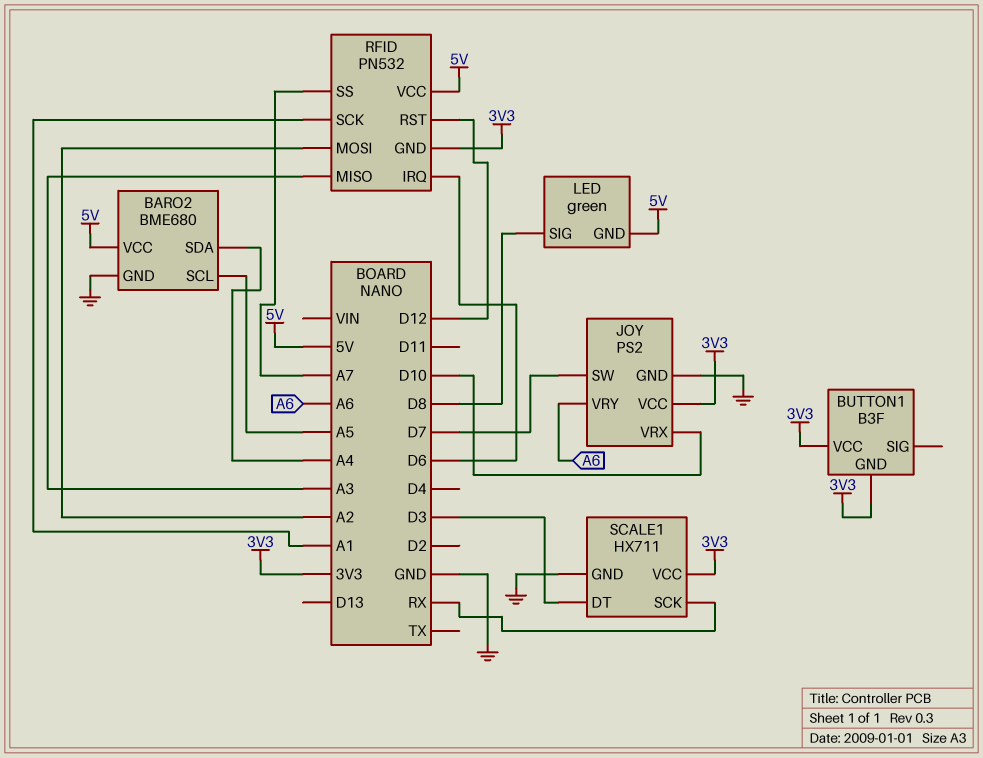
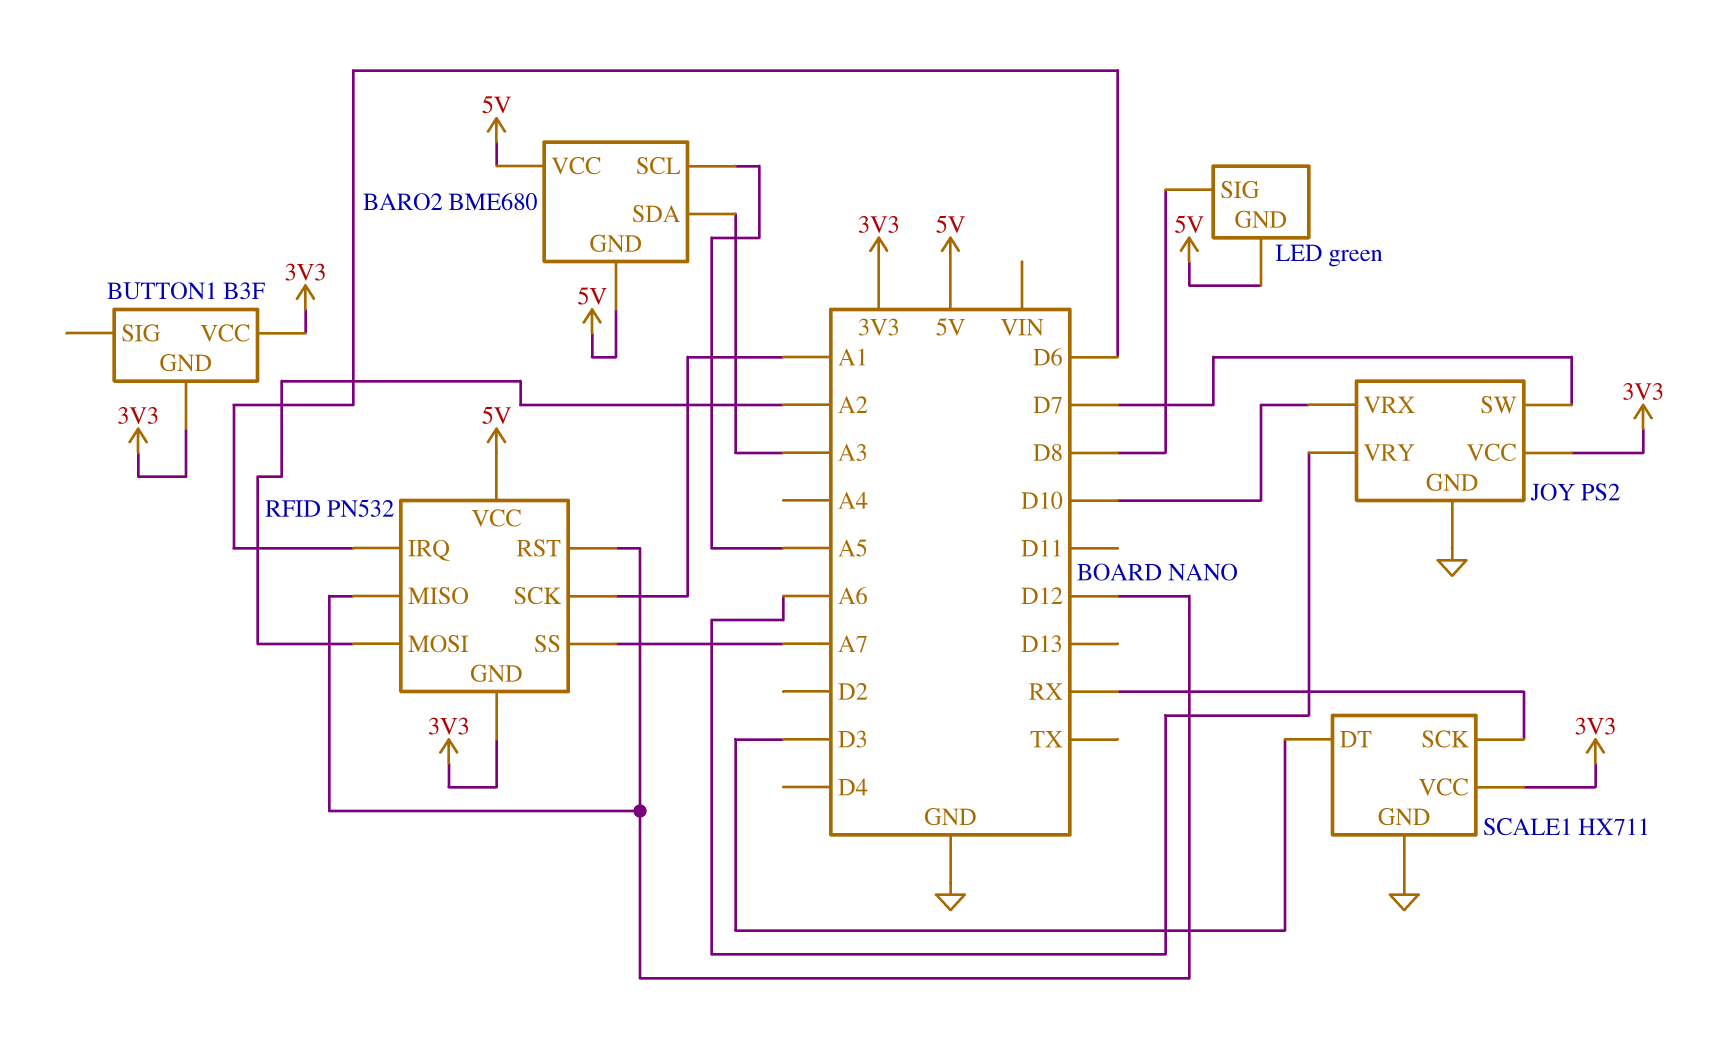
BARO2 pin GND: GND -> 5V
BARO2 pin SDA: A4 -> A3
RFID pin MISO: A3 -> D12

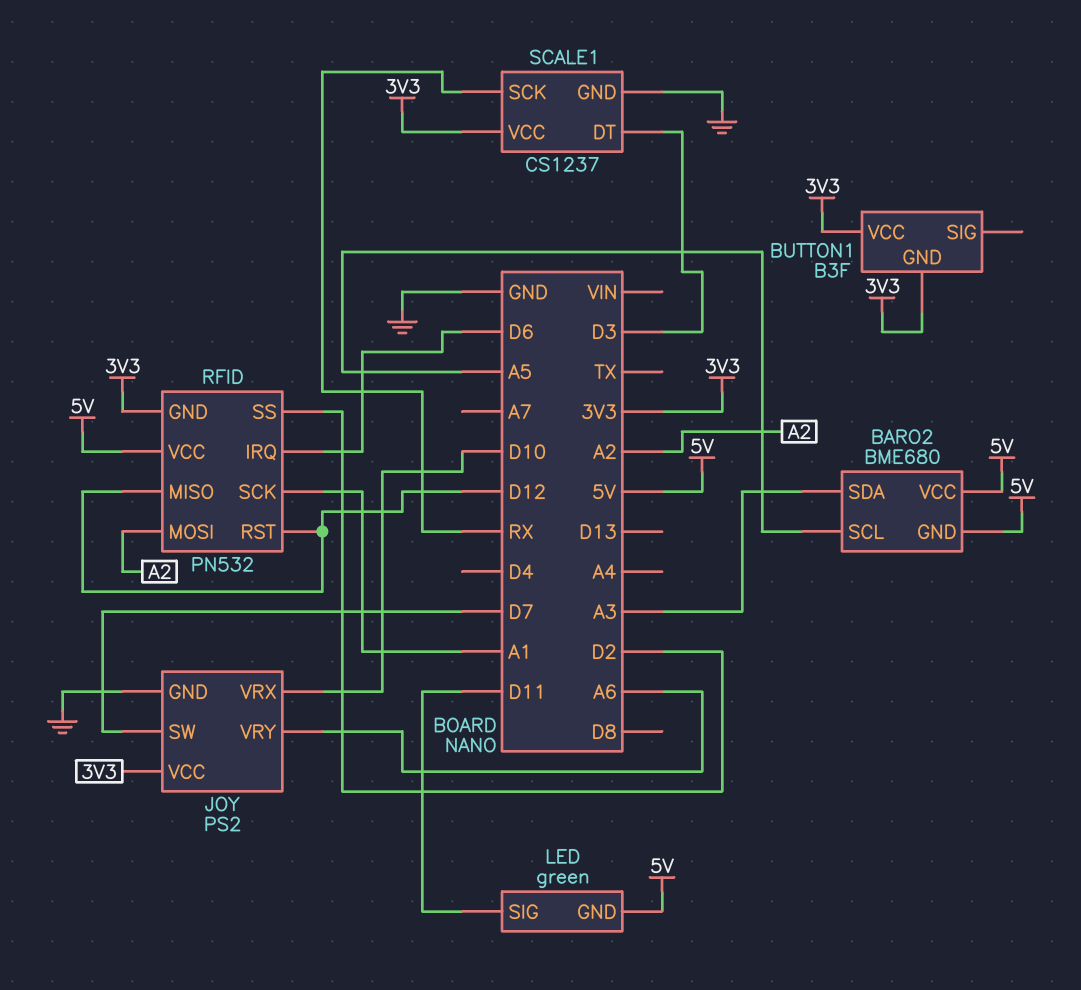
LED pin SIG: D8 -> D11
RFID pin SS: A7 -> D2
SCALE1: HX711 -> CS1237

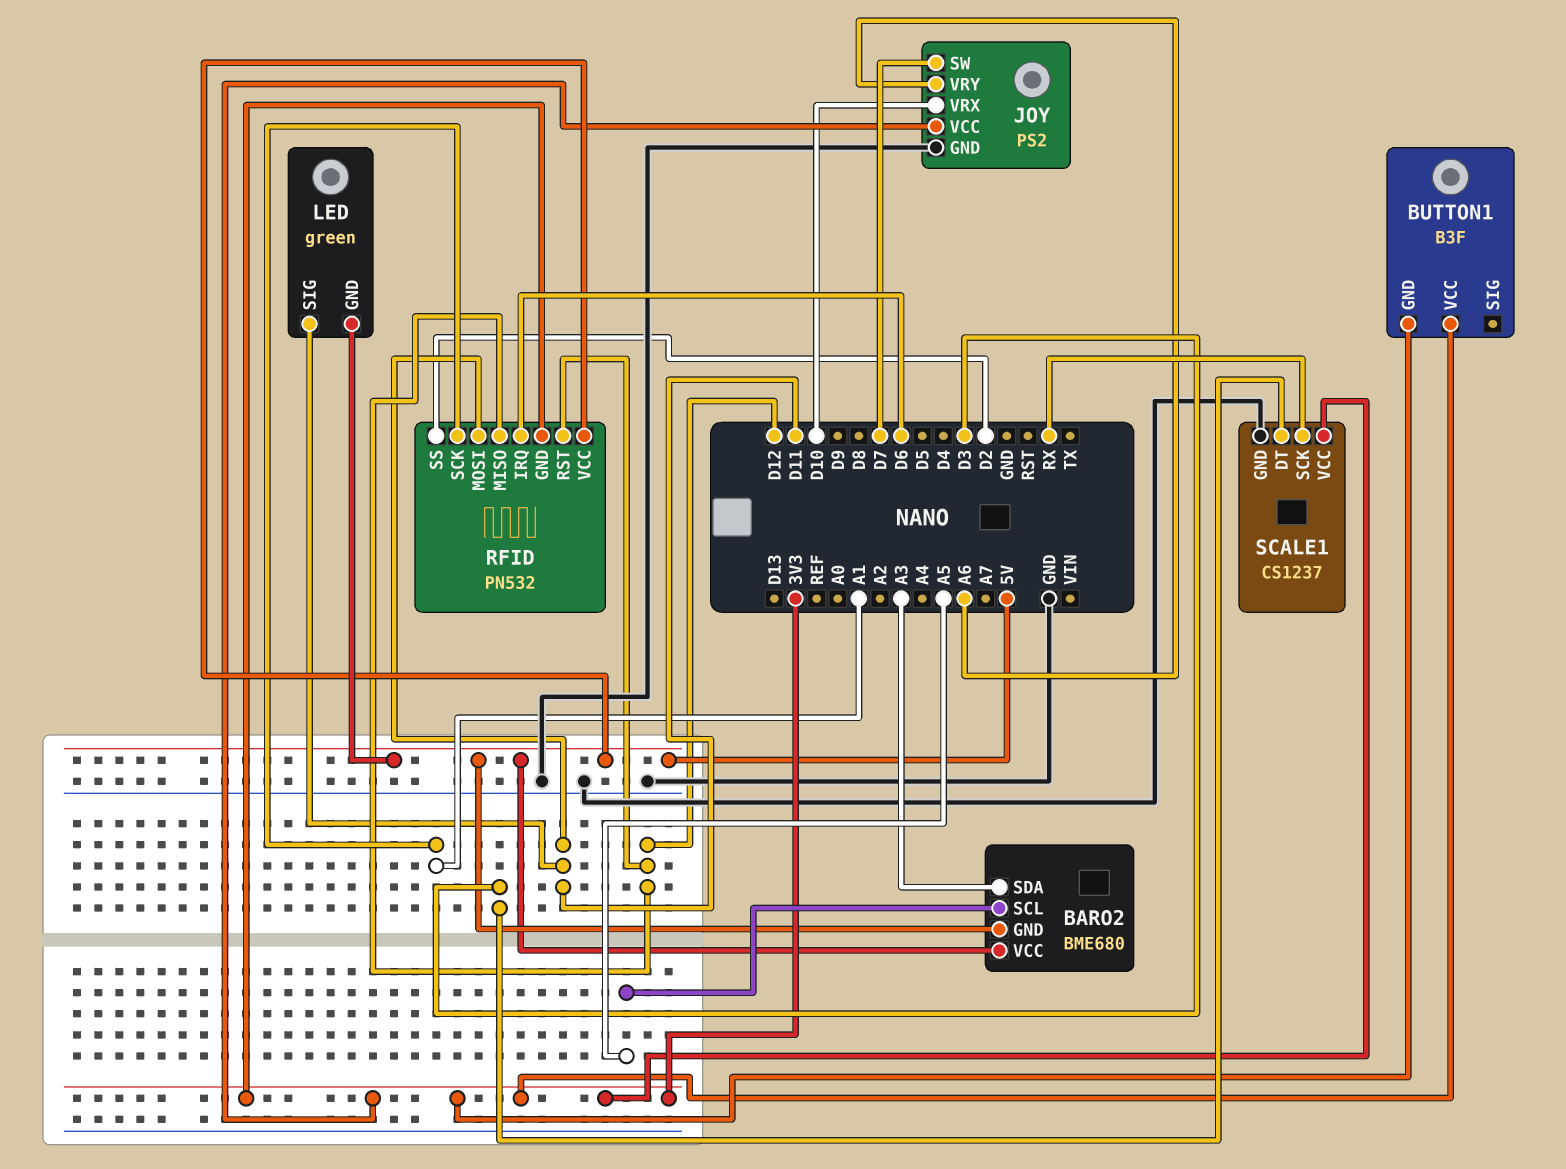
RFID pin MOSI: A2 -> D11

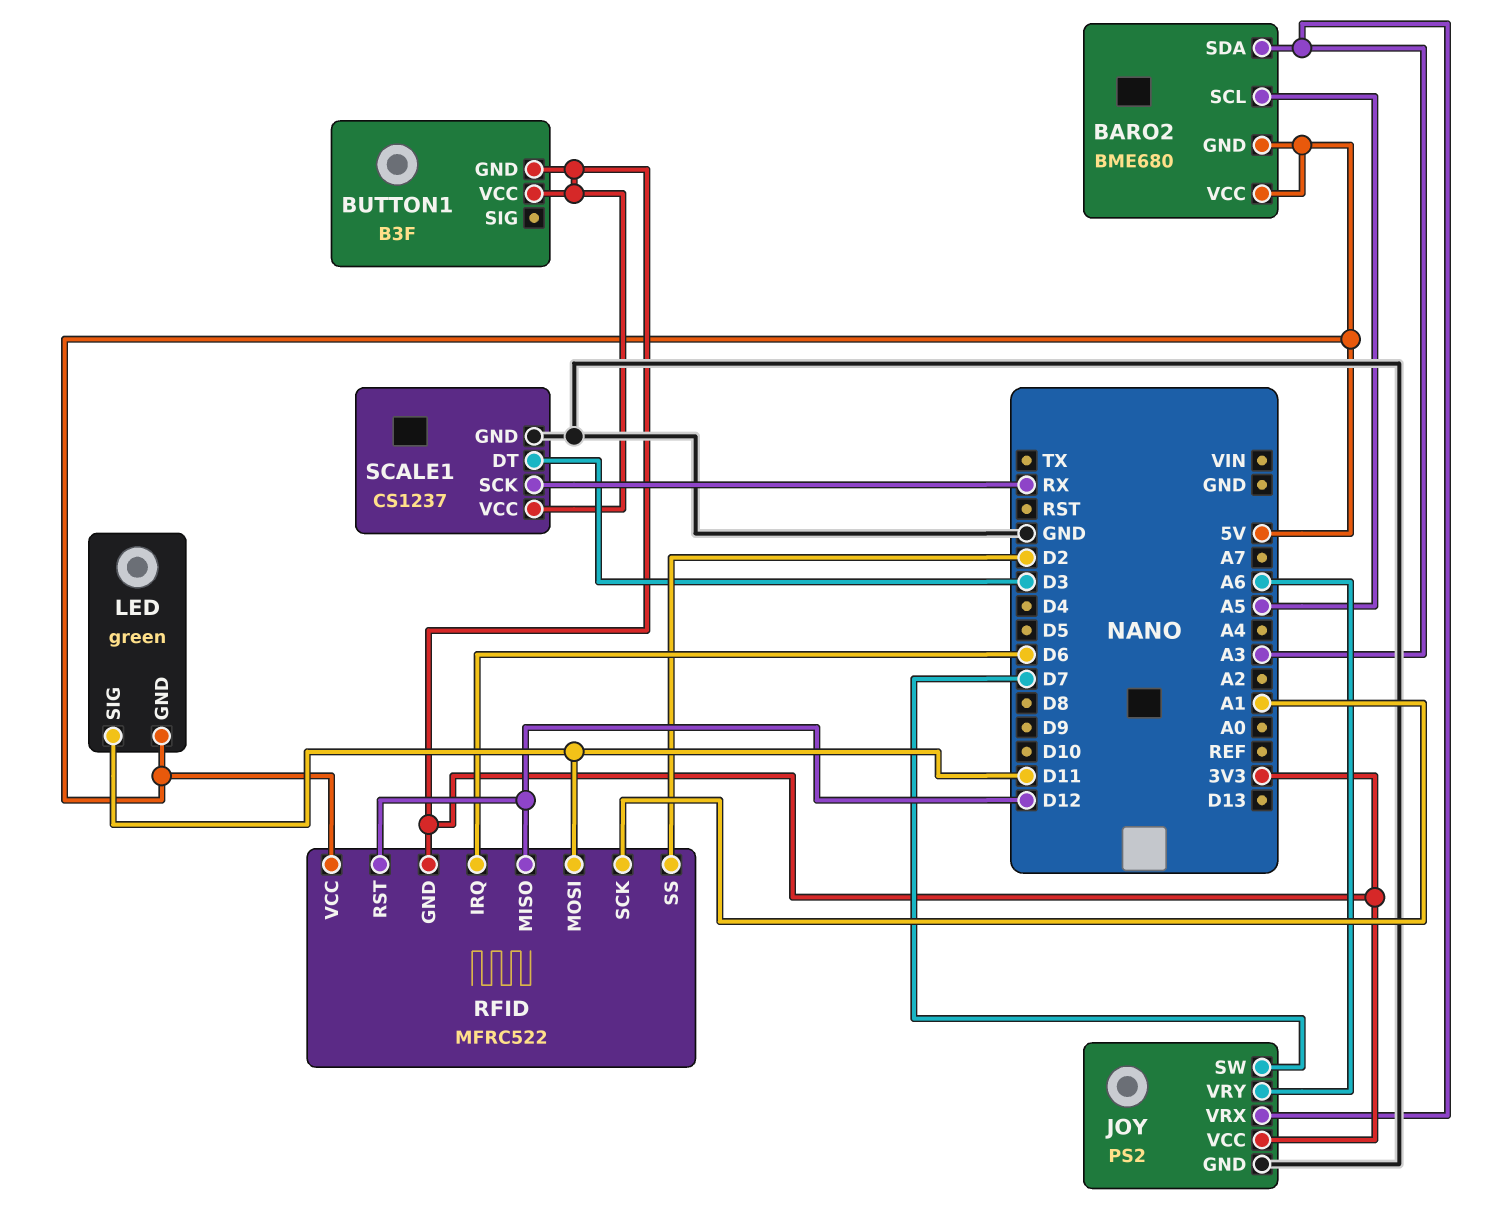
JOY pin VRX: D10 -> A3
RFID: PN532 -> MFRC522

